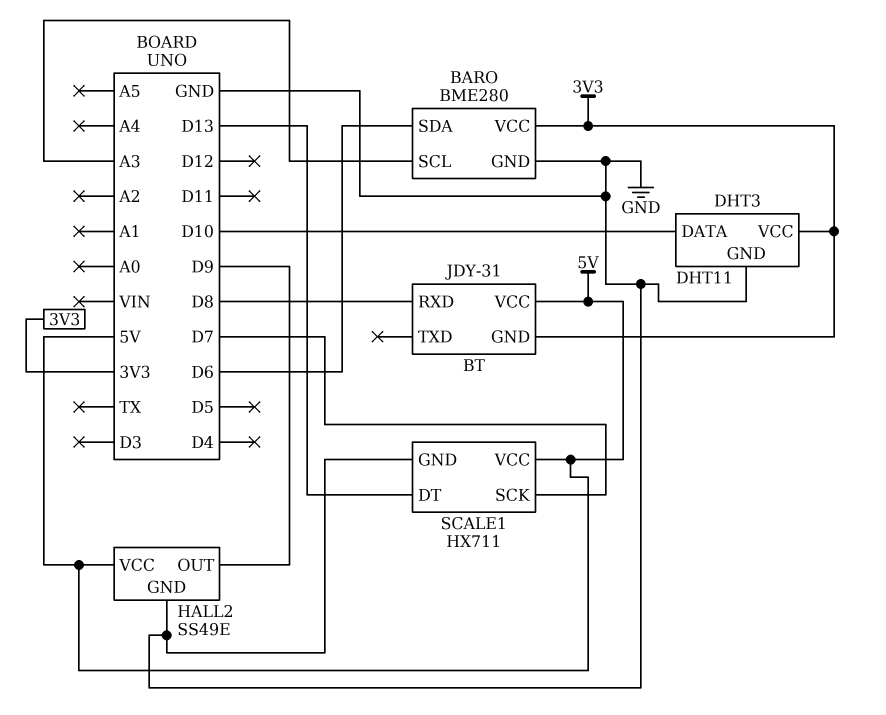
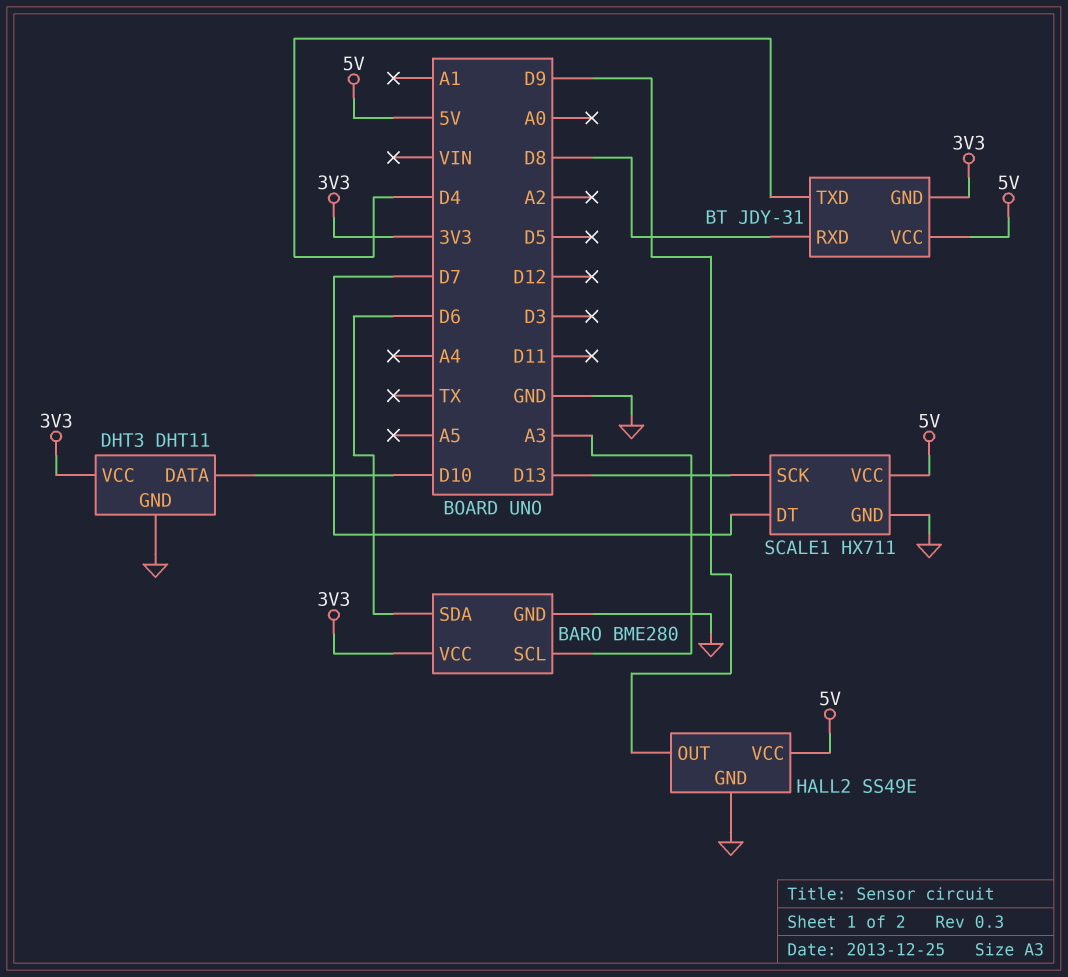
BT pin TXD: none -> D4
SCALE1 pin DT: D13 -> D7
SCALE1 pin SCK: D7 -> D13

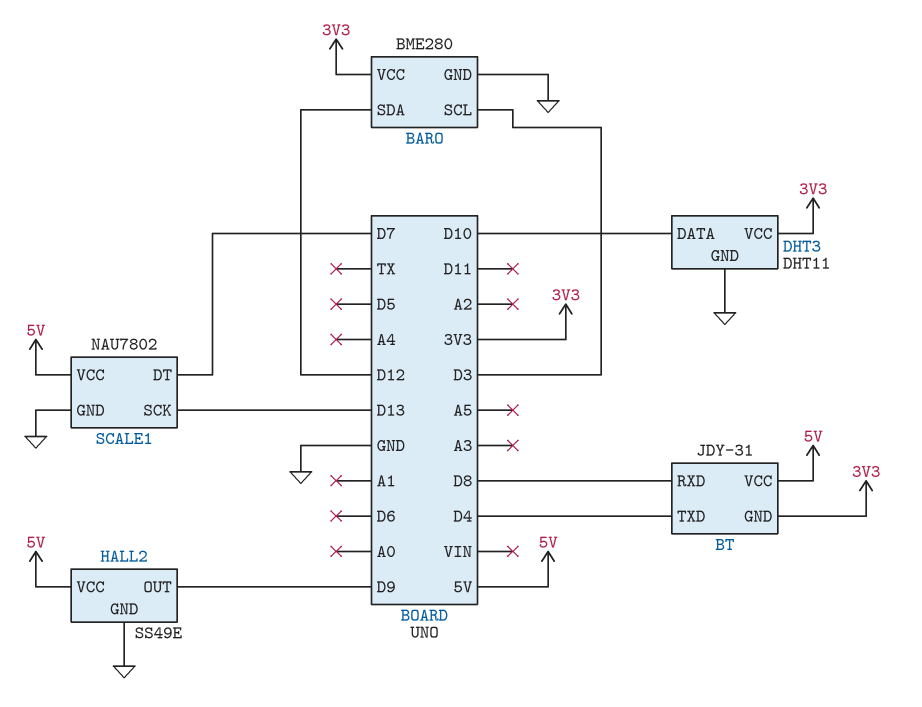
BARO pin SCL: A3 -> D3
BARO pin SDA: D6 -> D12
SCALE1: HX711 -> NAU7802

